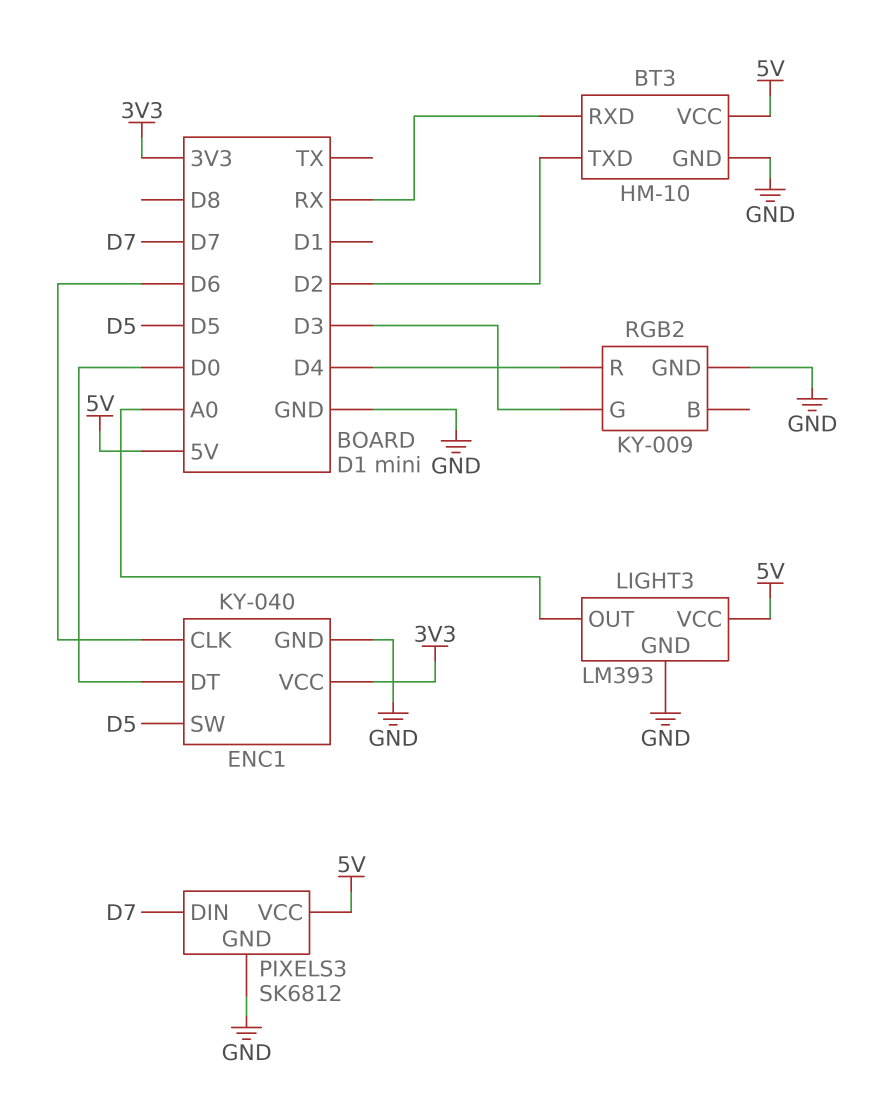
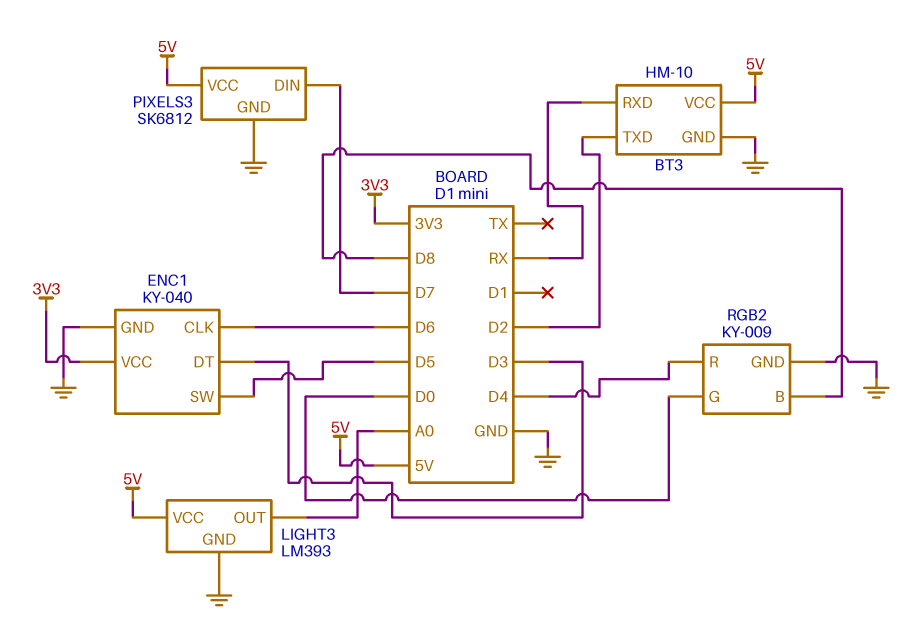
ENC1 pin DT: D0 -> D3
RGB2 pin B: none -> D8
RGB2 pin G: D3 -> D0

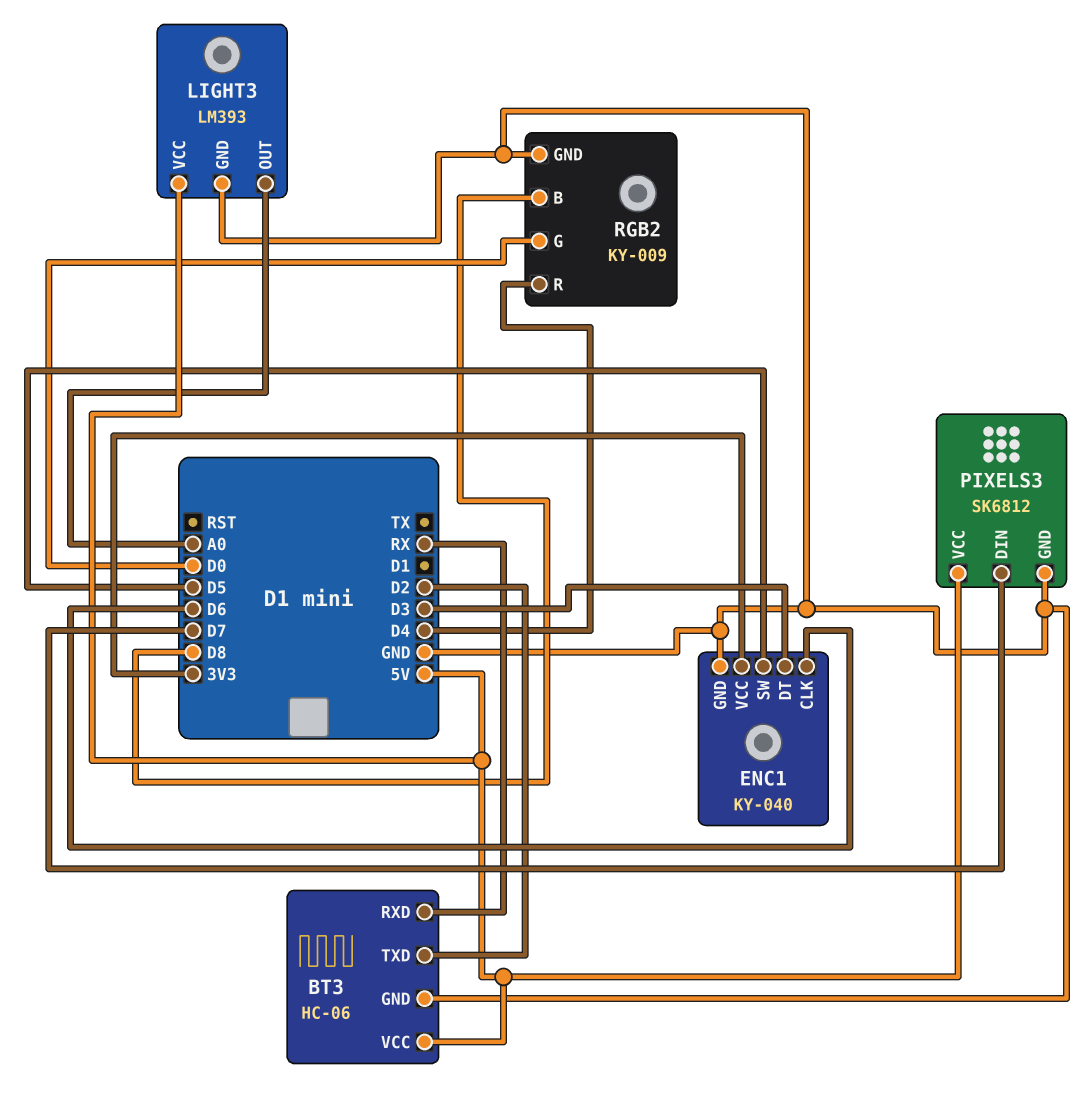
BT3: HM-10 -> HC-06

